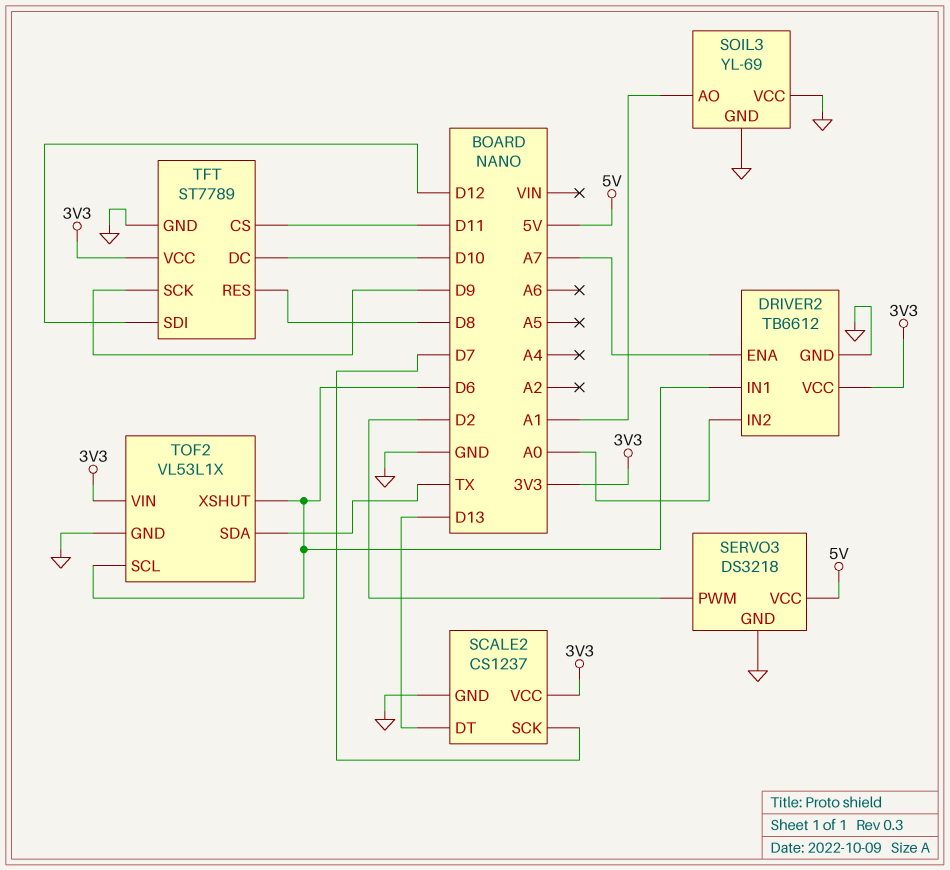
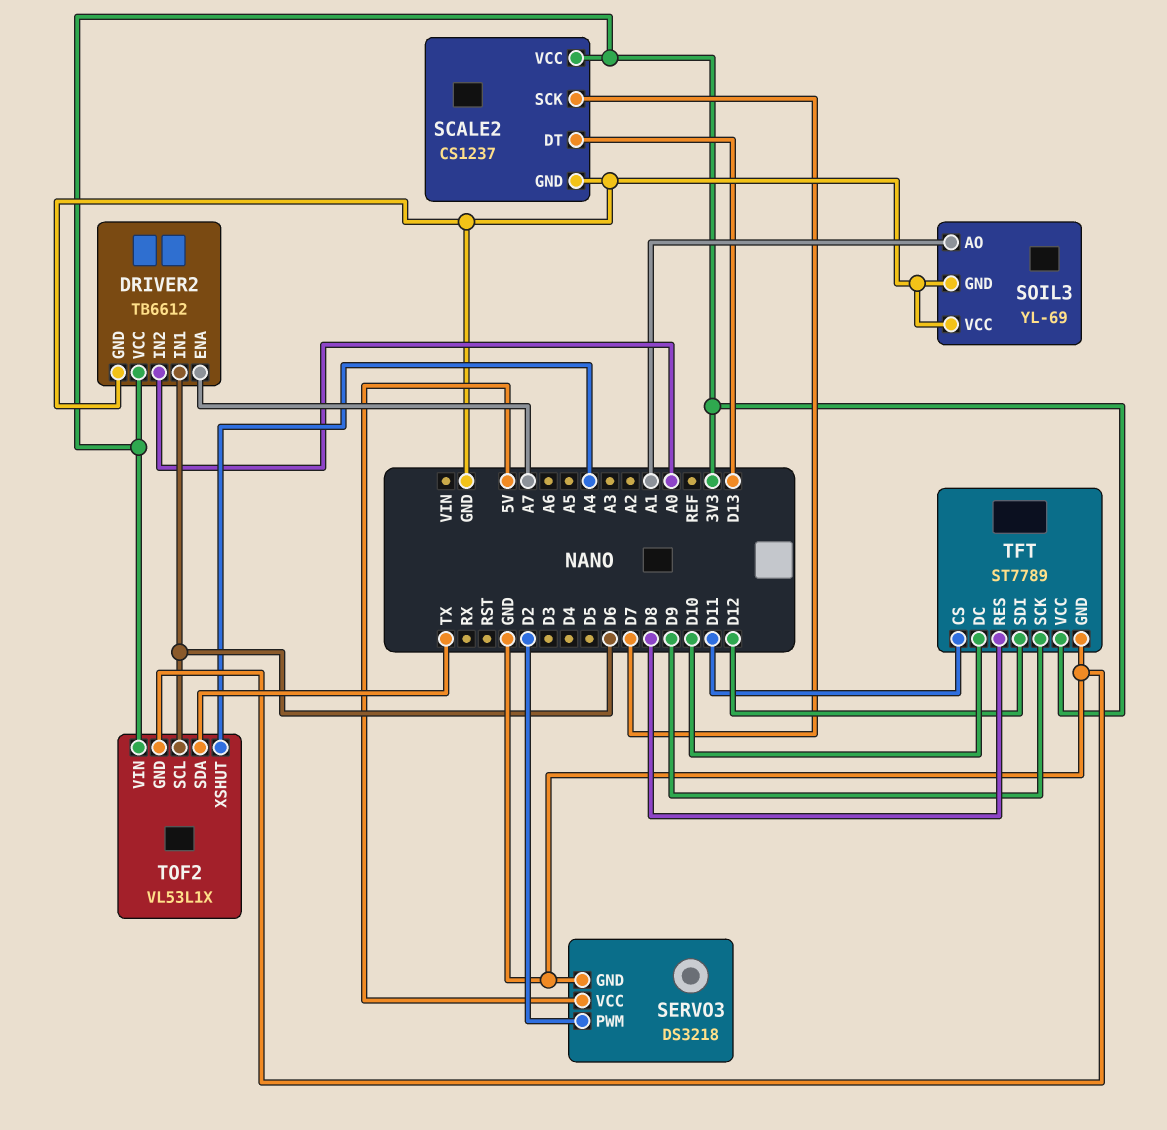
TOF2 pin XSHUT: D6 -> A4

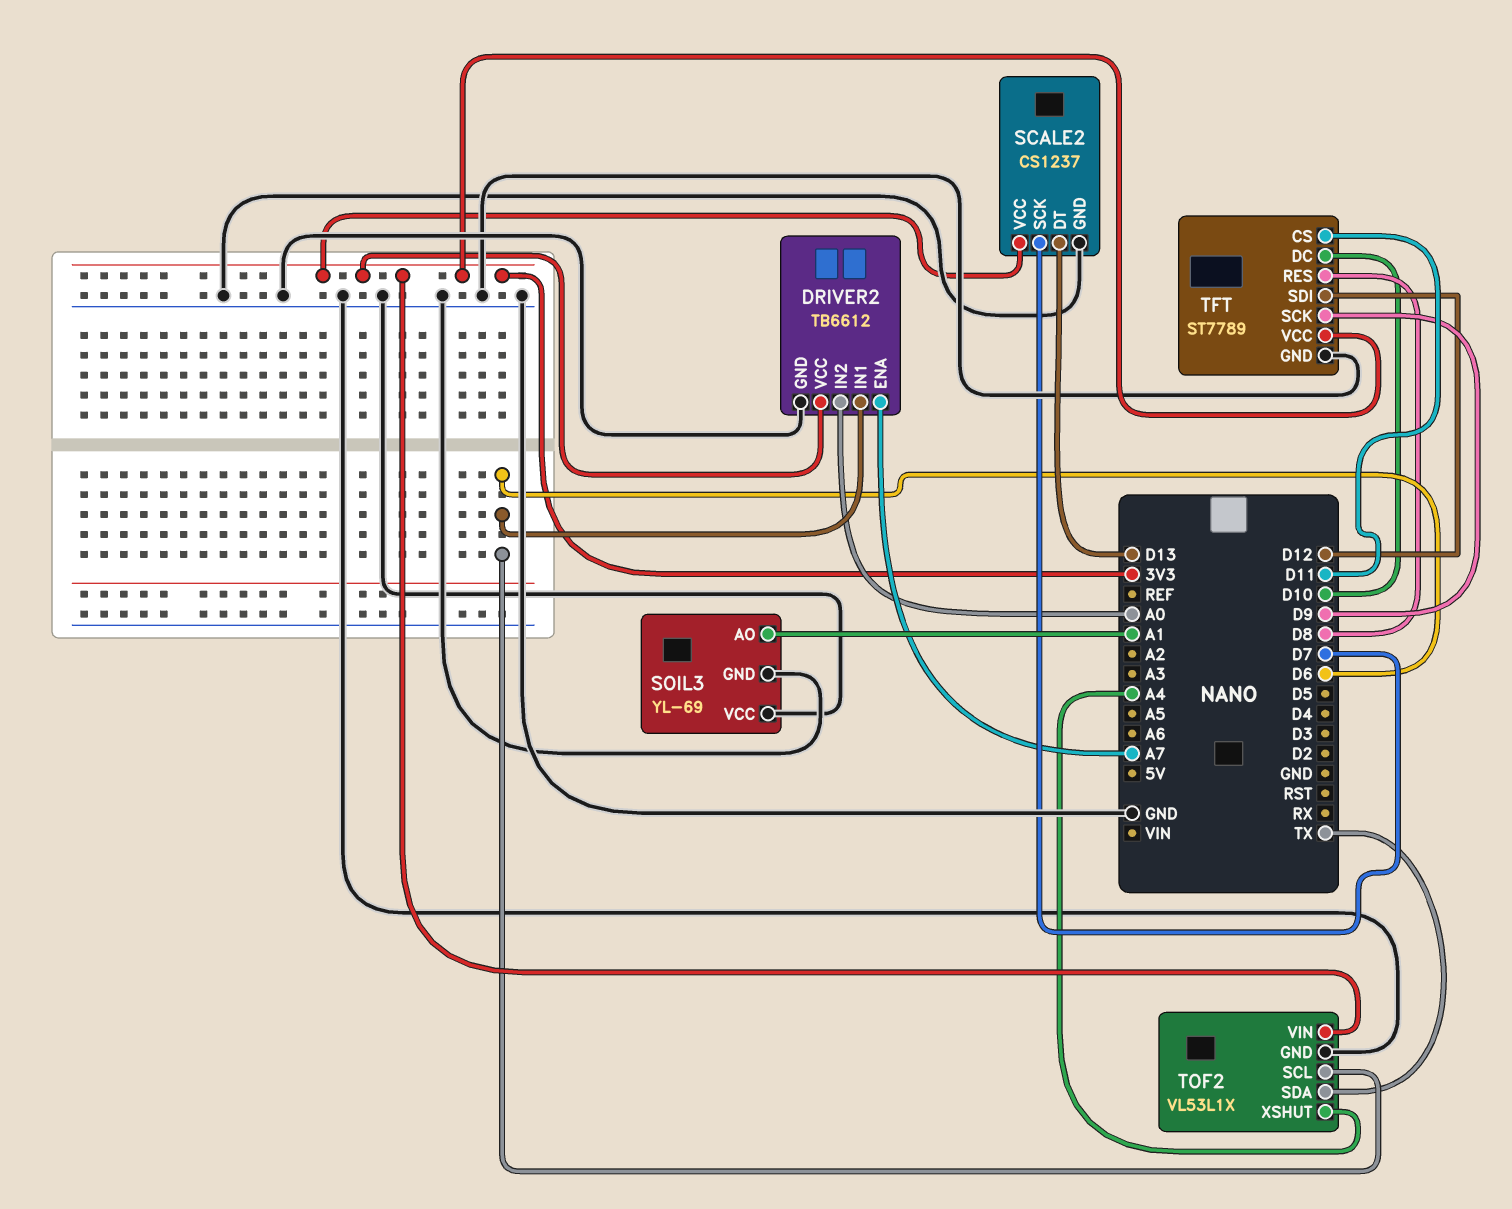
SERVO3: DS3218 -> none
SERVO3 pin GND: GND -> none
SERVO3 pin PWM: D2 -> none
SERVO3 pin VCC: 5V -> none

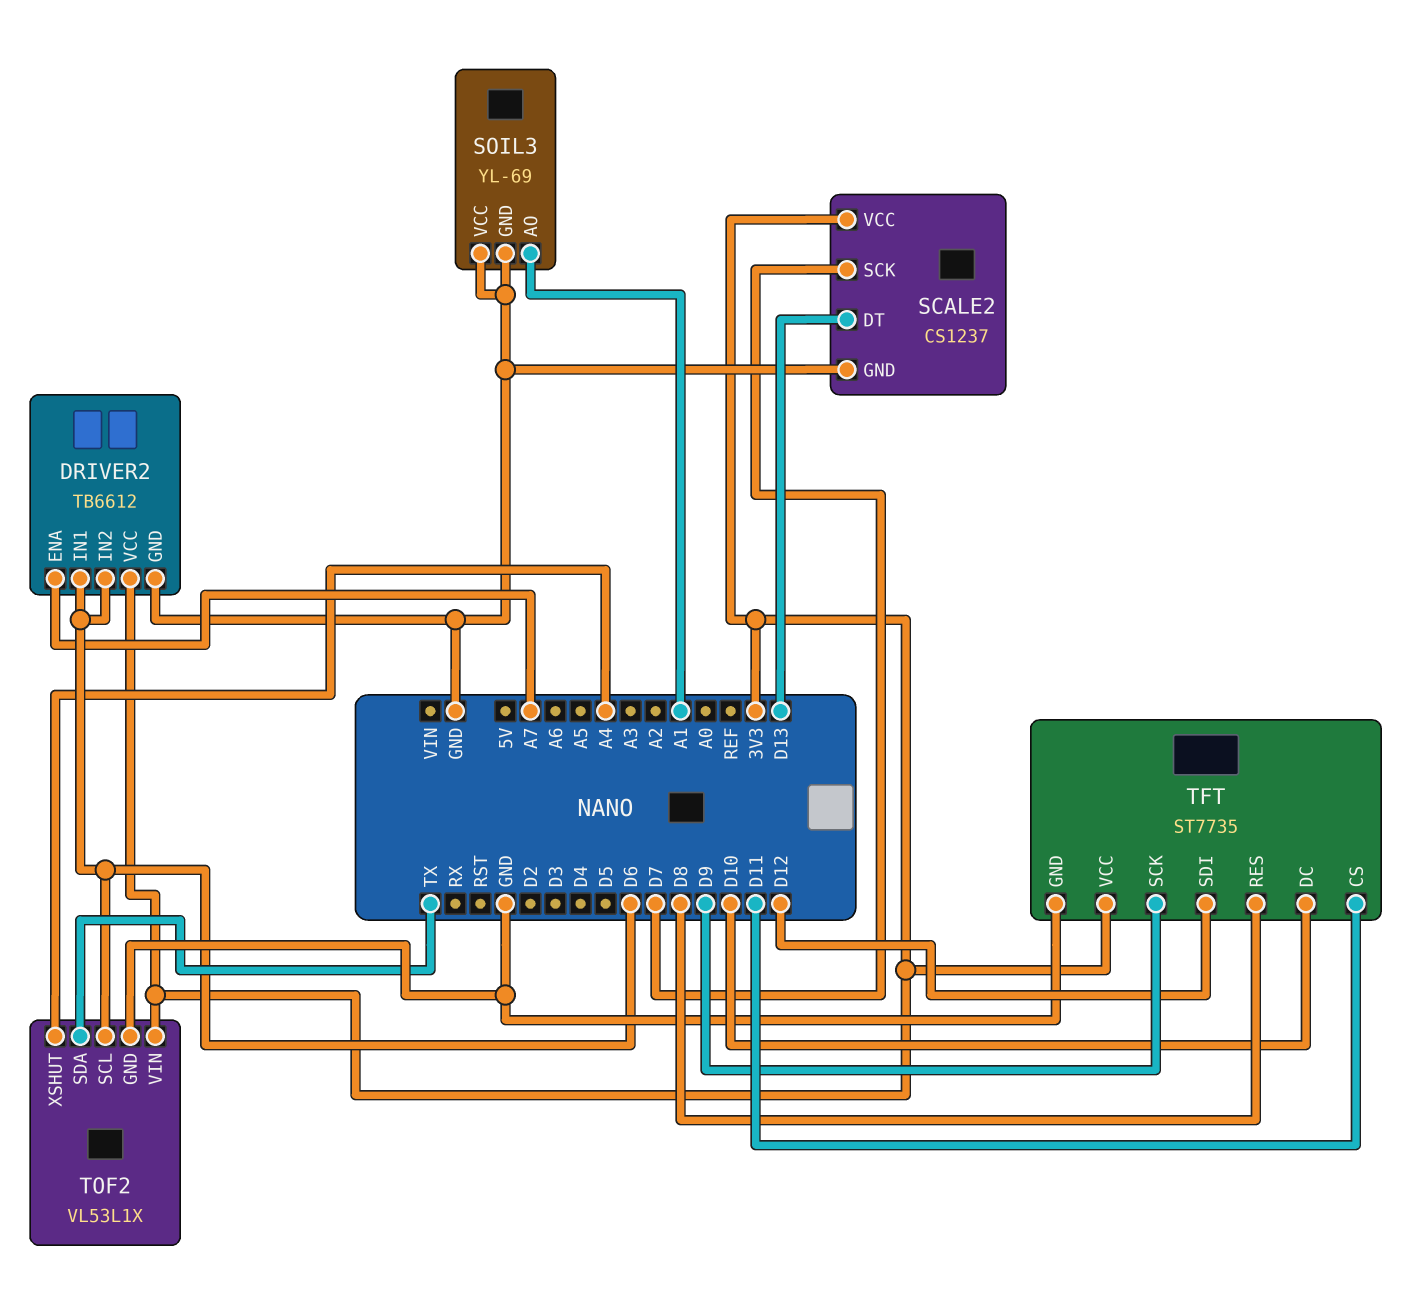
DRIVER2 pin IN2: A0 -> D6
TFT: ST7789 -> ST7735

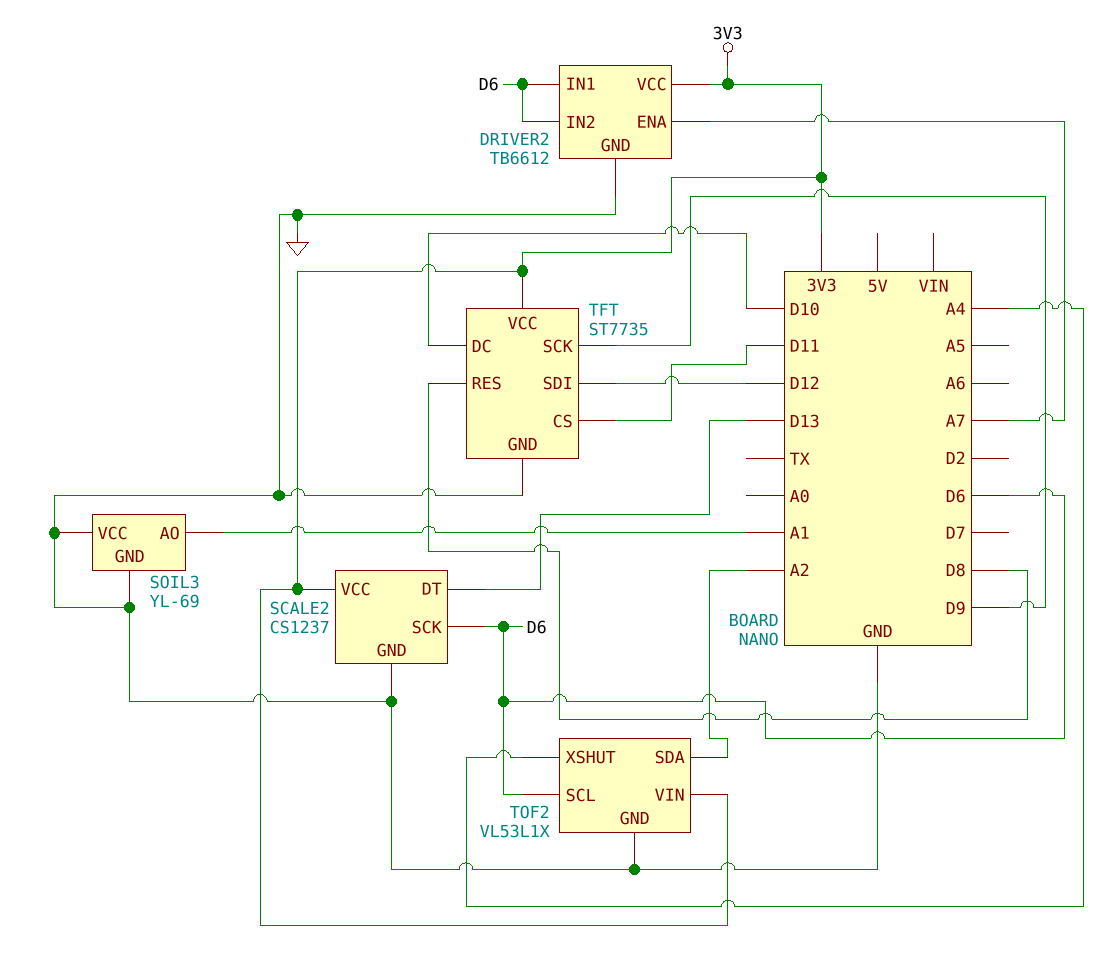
SCALE2 pin SCK: D7 -> D6
TOF2 pin SDA: TX -> A2

